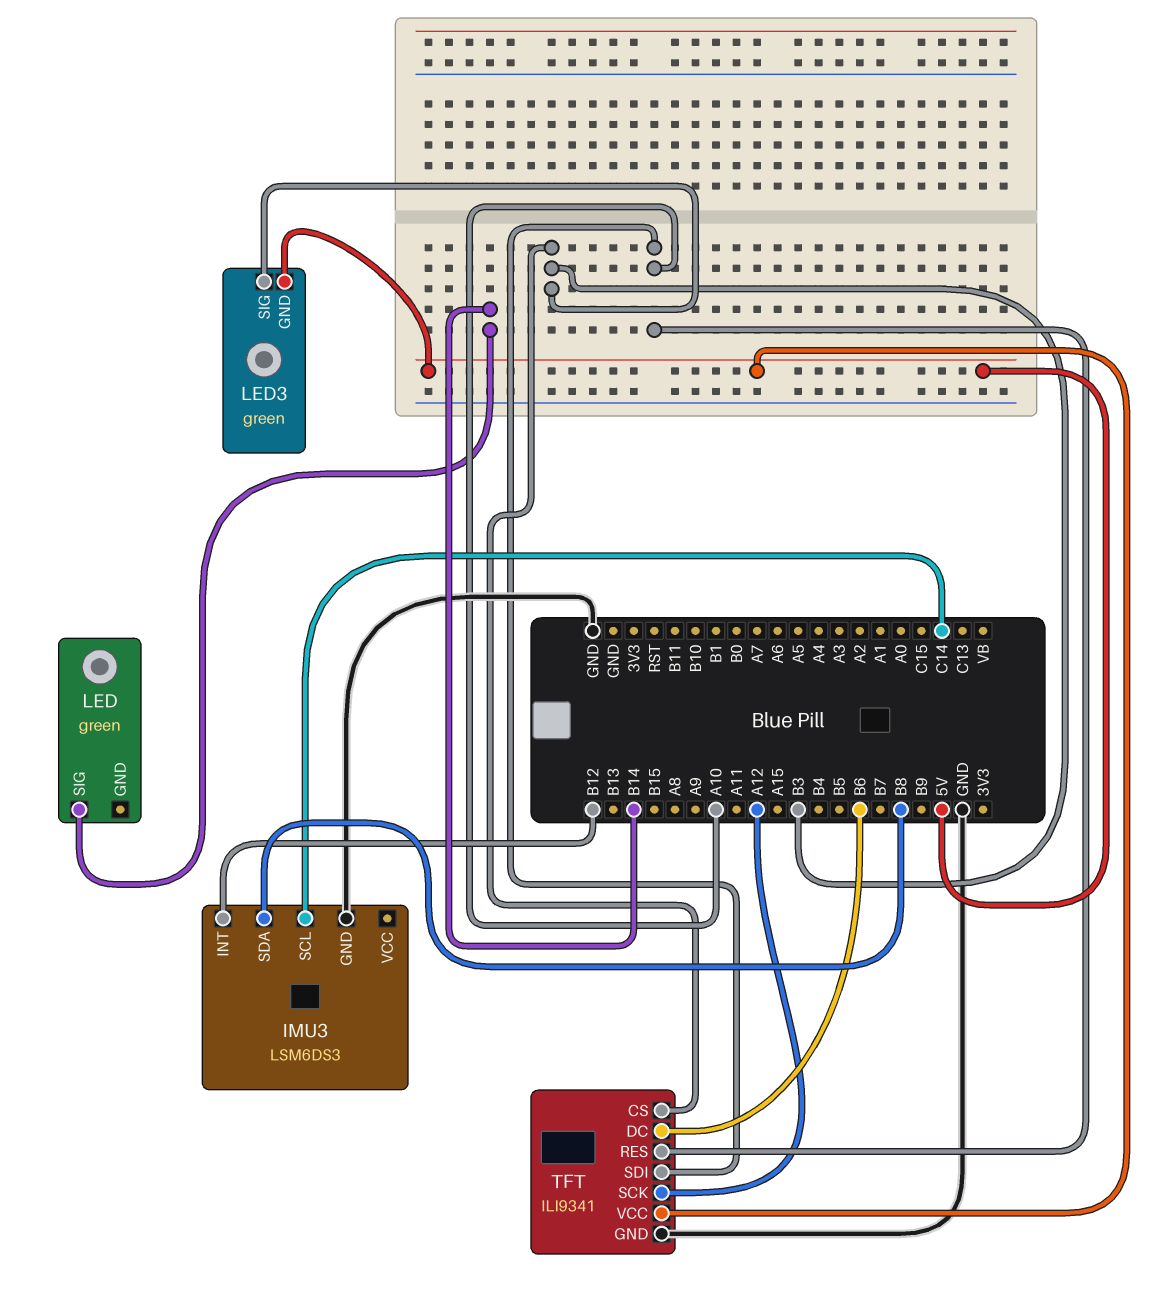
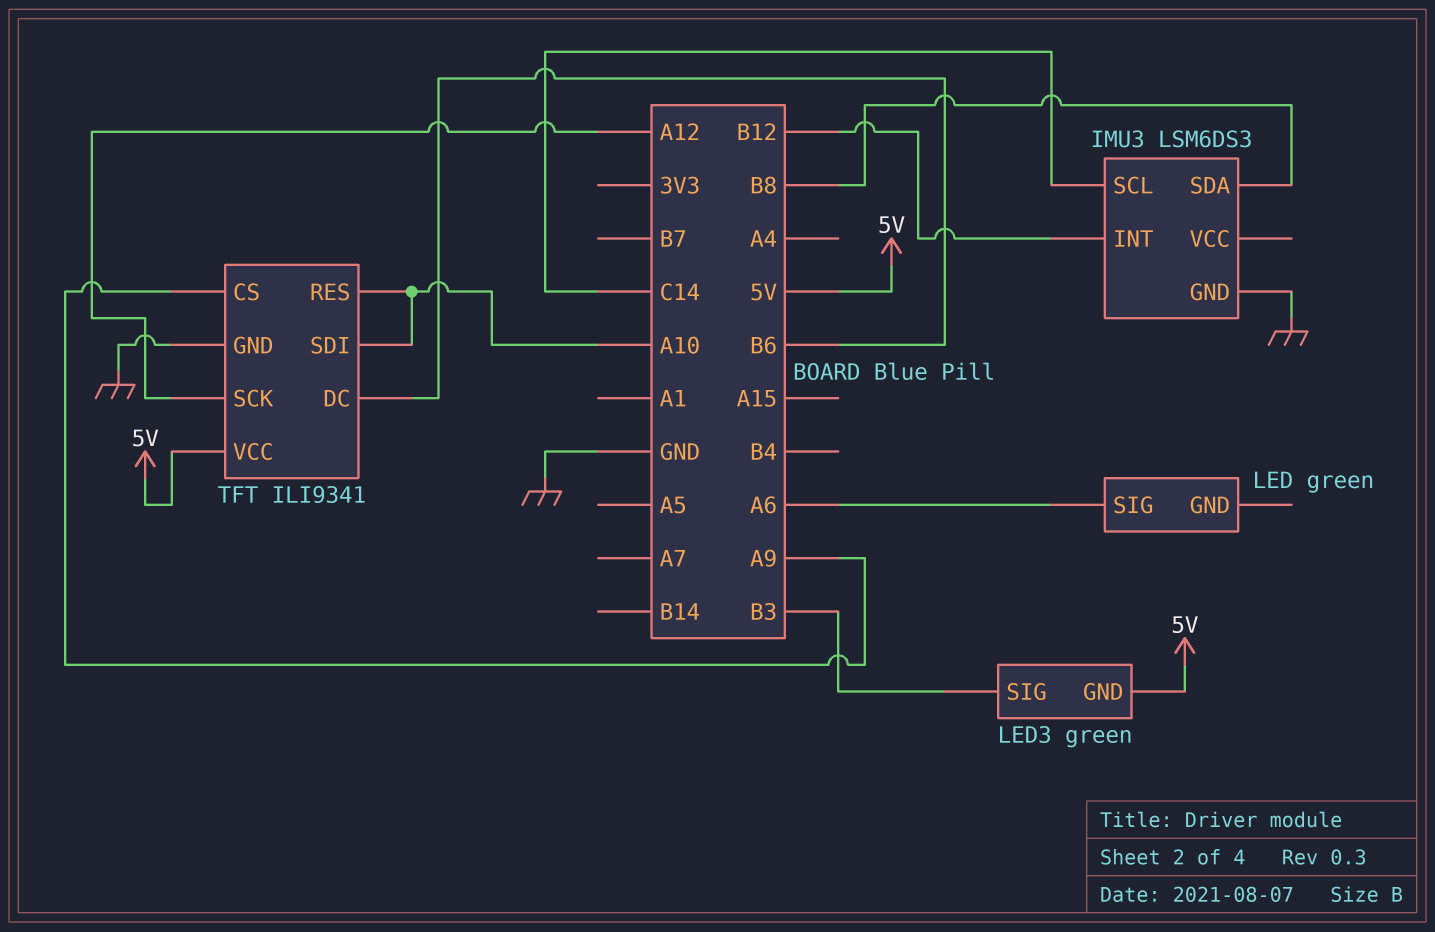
LED pin SIG: B14 -> A6
TFT pin CS: B3 -> A9

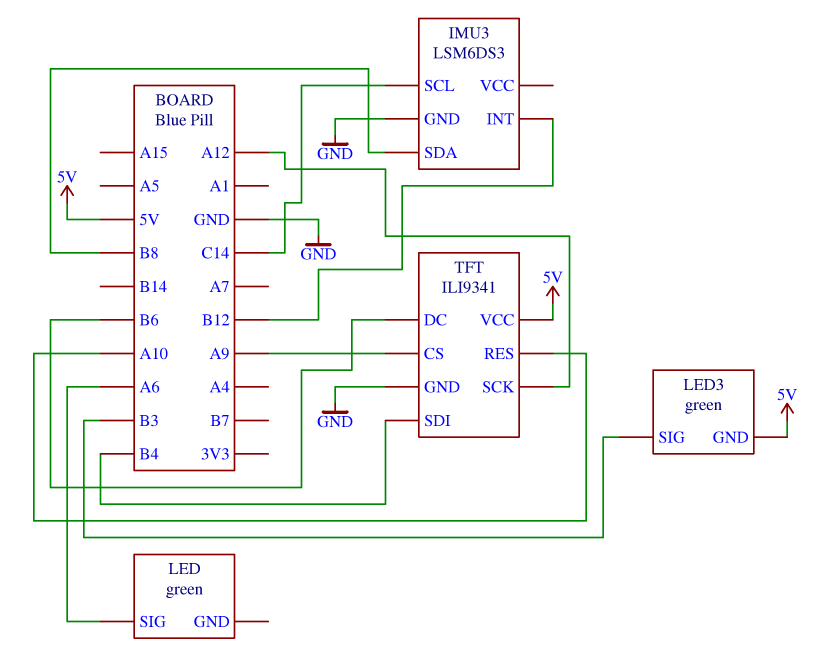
TFT pin SDI: A10 -> B4

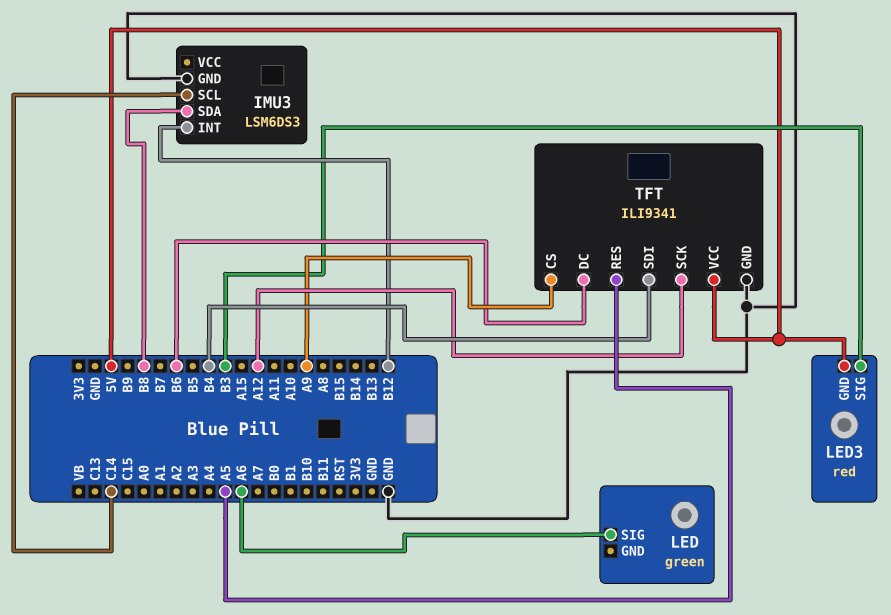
LED3: green -> red
TFT pin RES: A10 -> A5

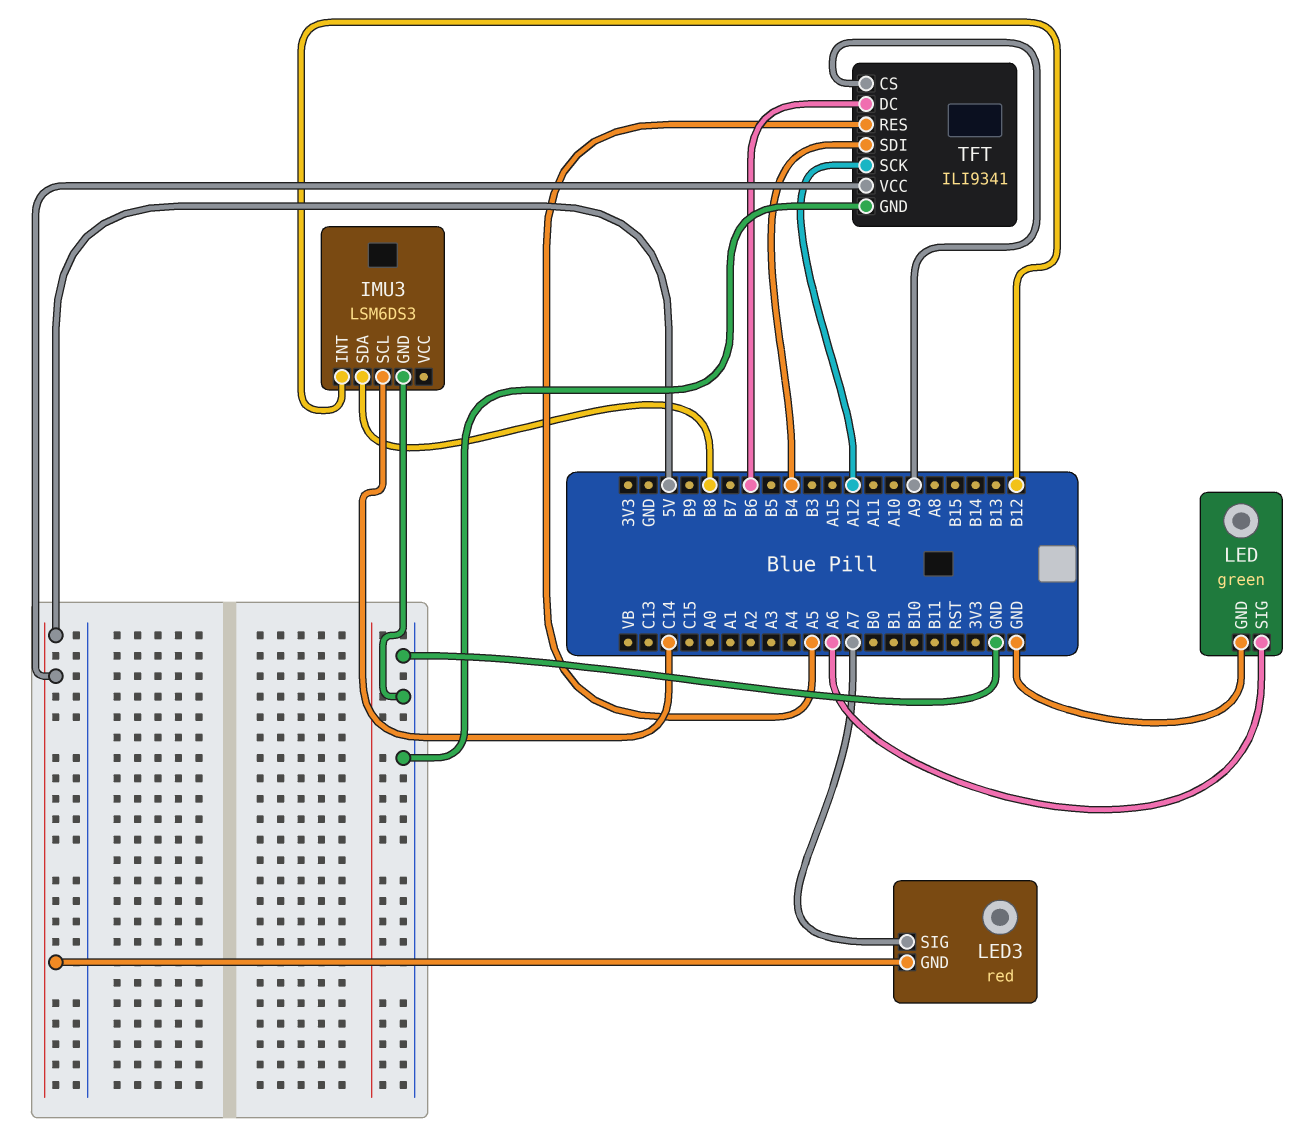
LED pin GND: none -> GND
LED3 pin SIG: B3 -> A7

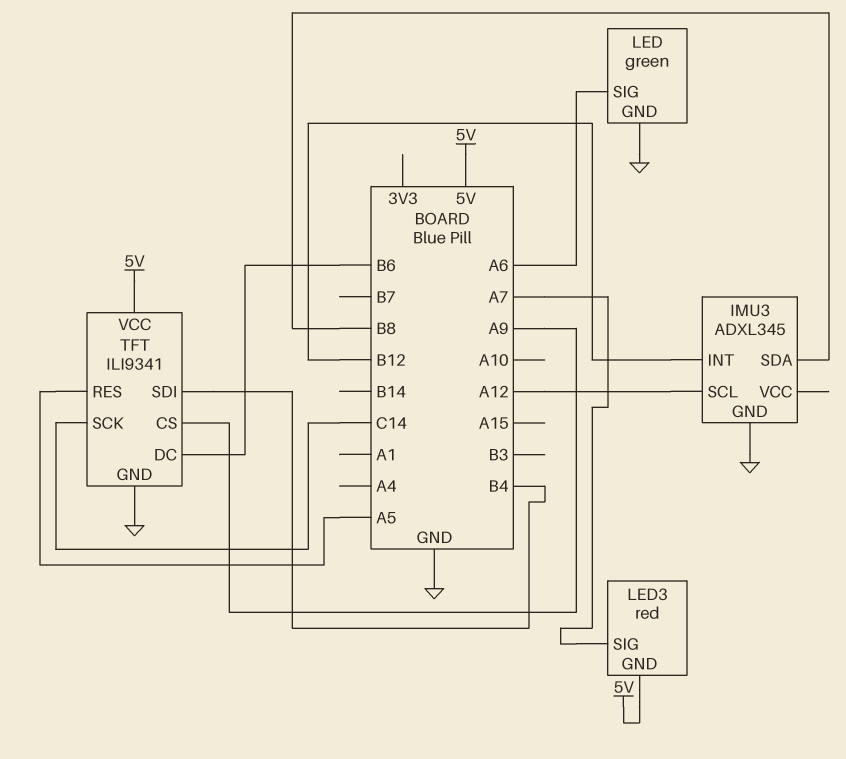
IMU3: LSM6DS3 -> ADXL345
IMU3 pin SCL: C14 -> A12
TFT pin SCK: A12 -> C14

